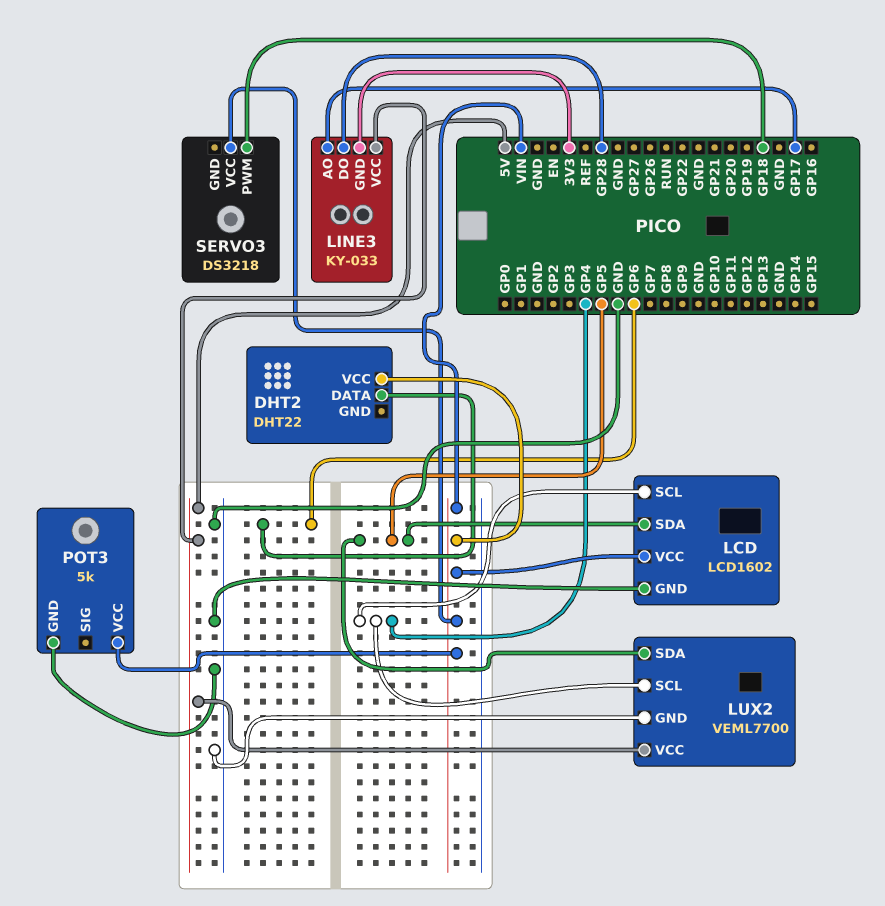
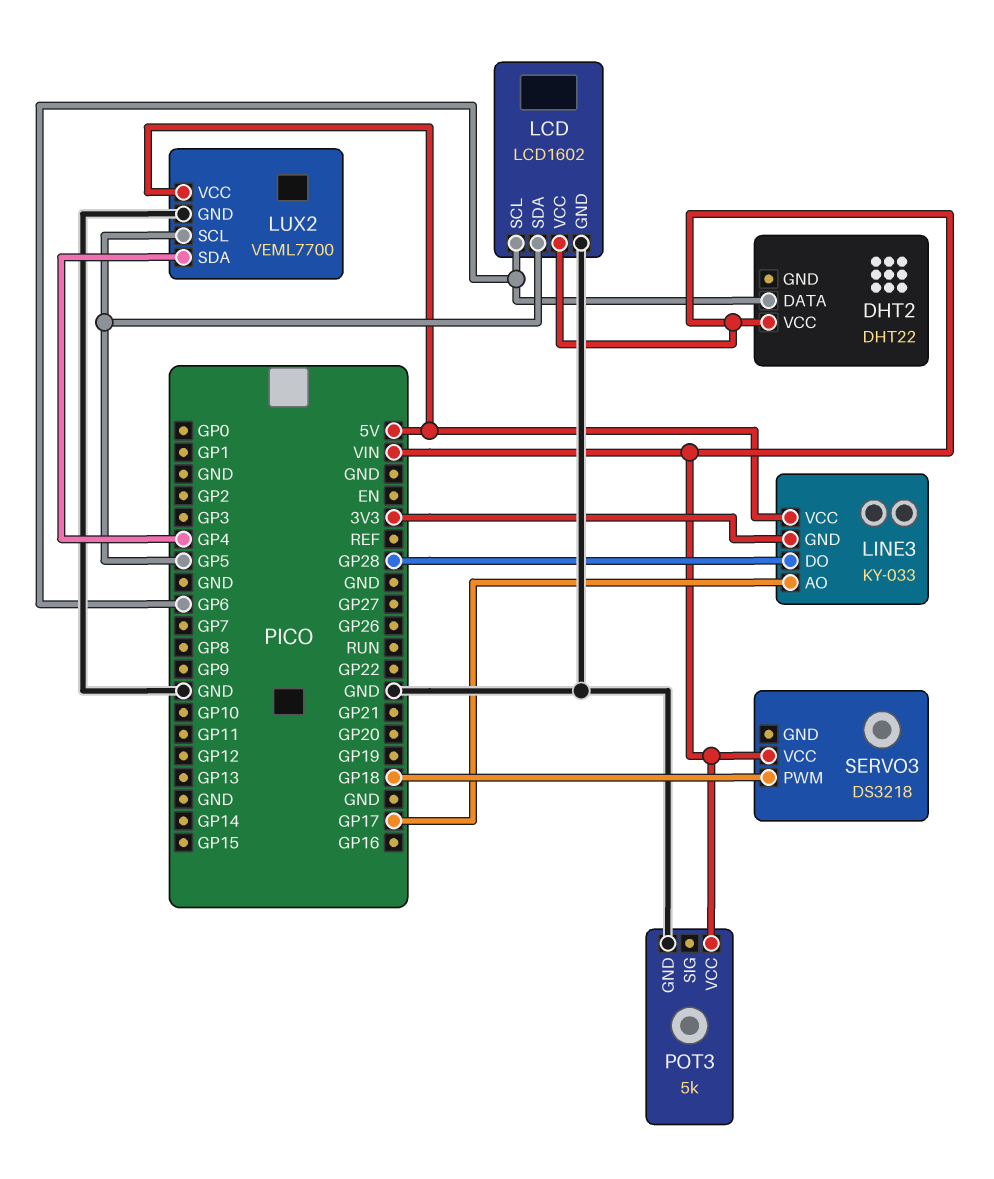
LCD pin SCL: GP4 -> GP6
LUX2 pin SCL: GP4 -> GP5
LUX2 pin SDA: GP5 -> GP4

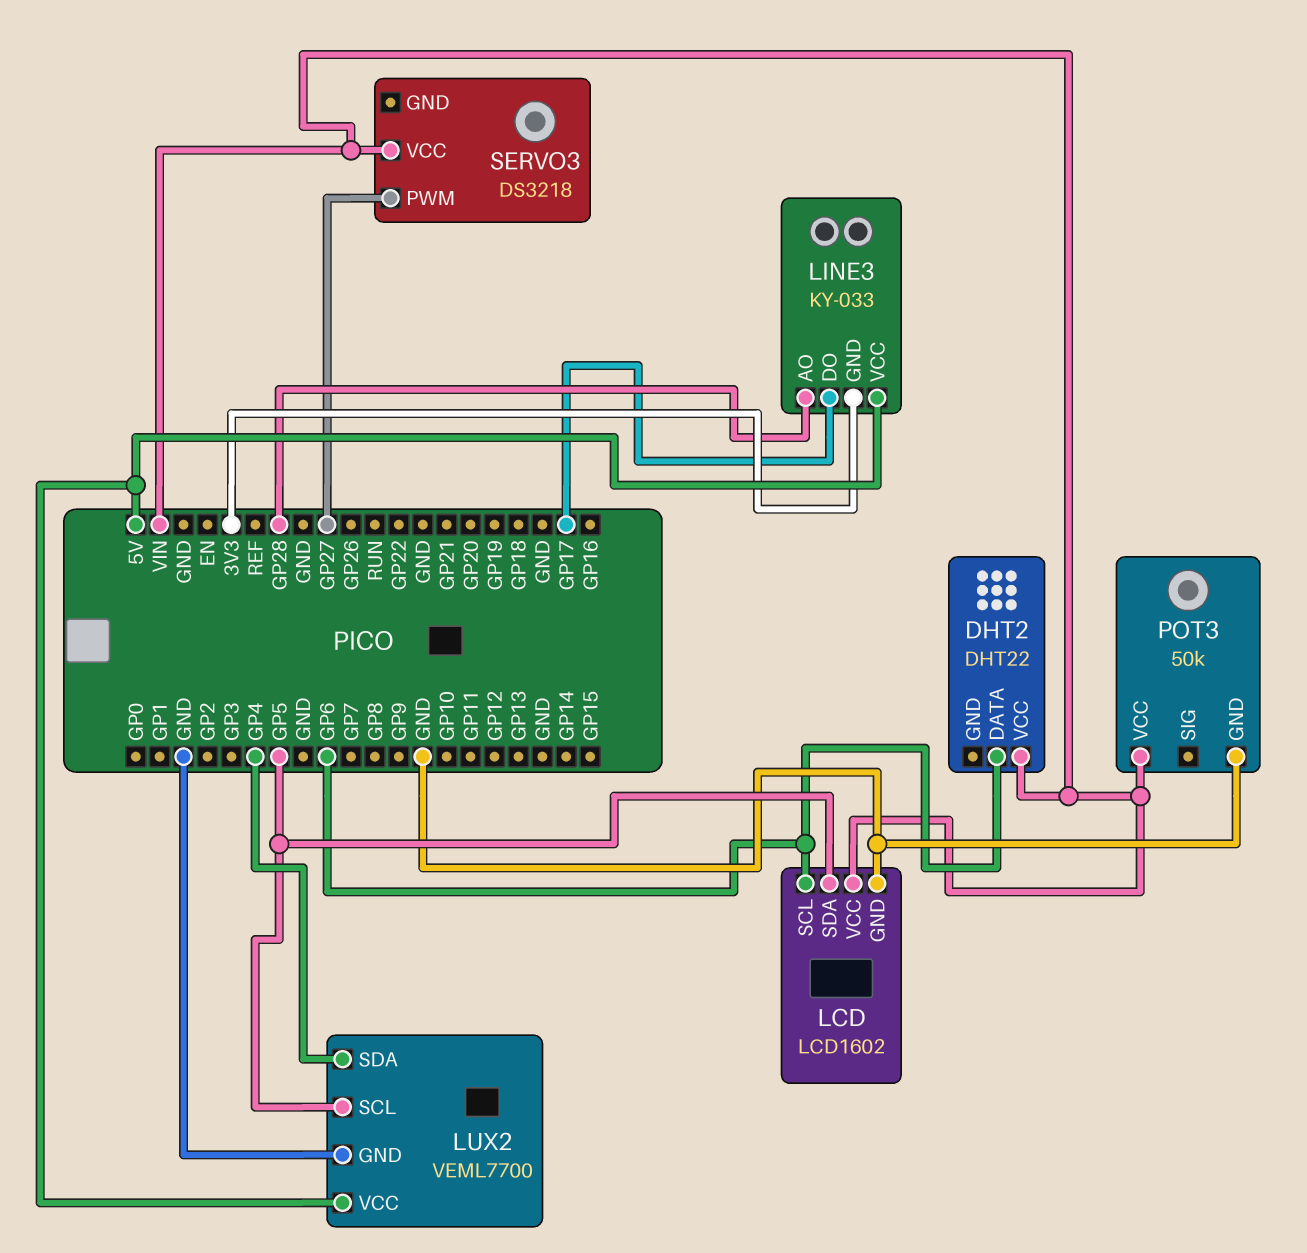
LINE3 pin AO: GP17 -> GP28
LINE3 pin DO: GP28 -> GP17
POT3: 5k -> 50k
SERVO3 pin PWM: GP18 -> GP27

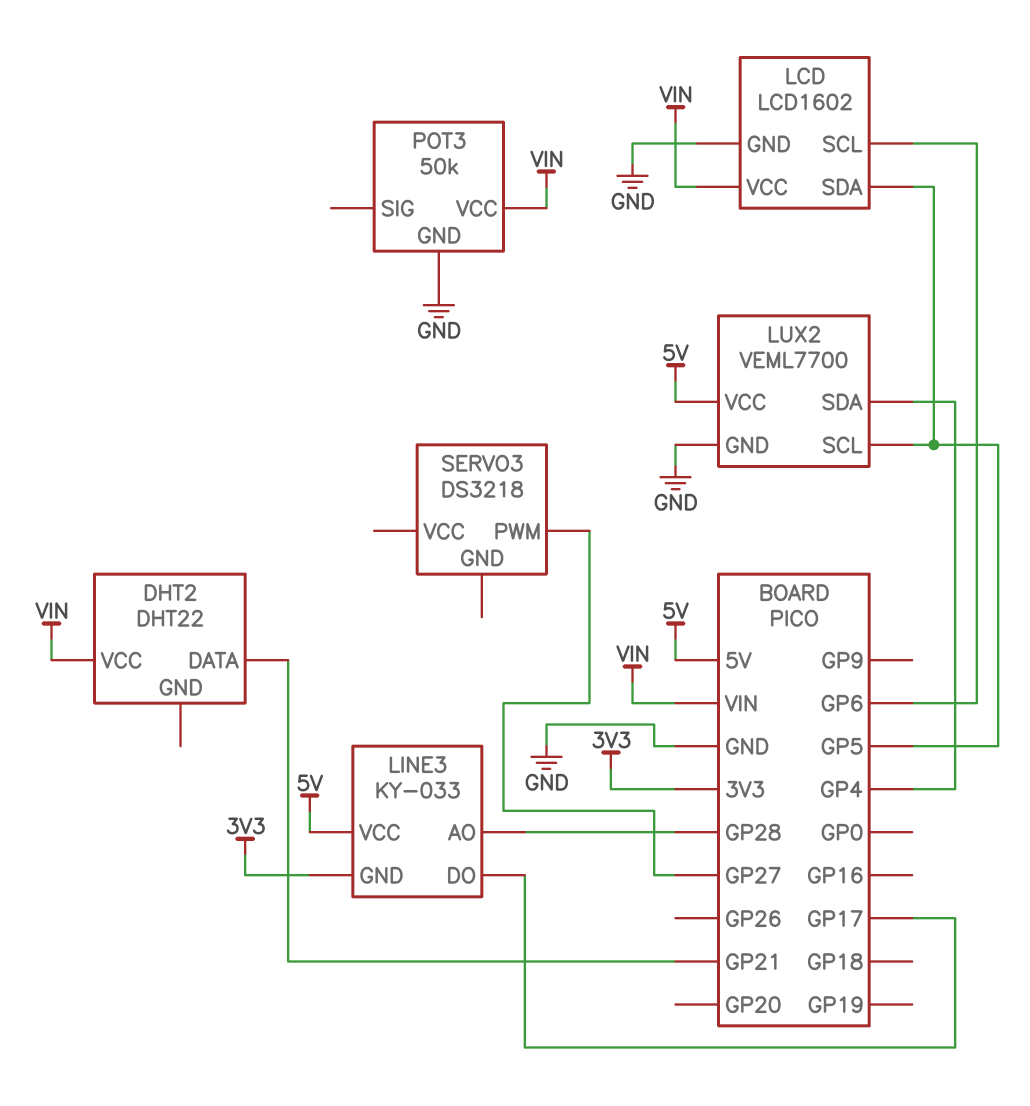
DHT2 pin DATA: GP6 -> GP21
SERVO3 pin VCC: VIN -> none

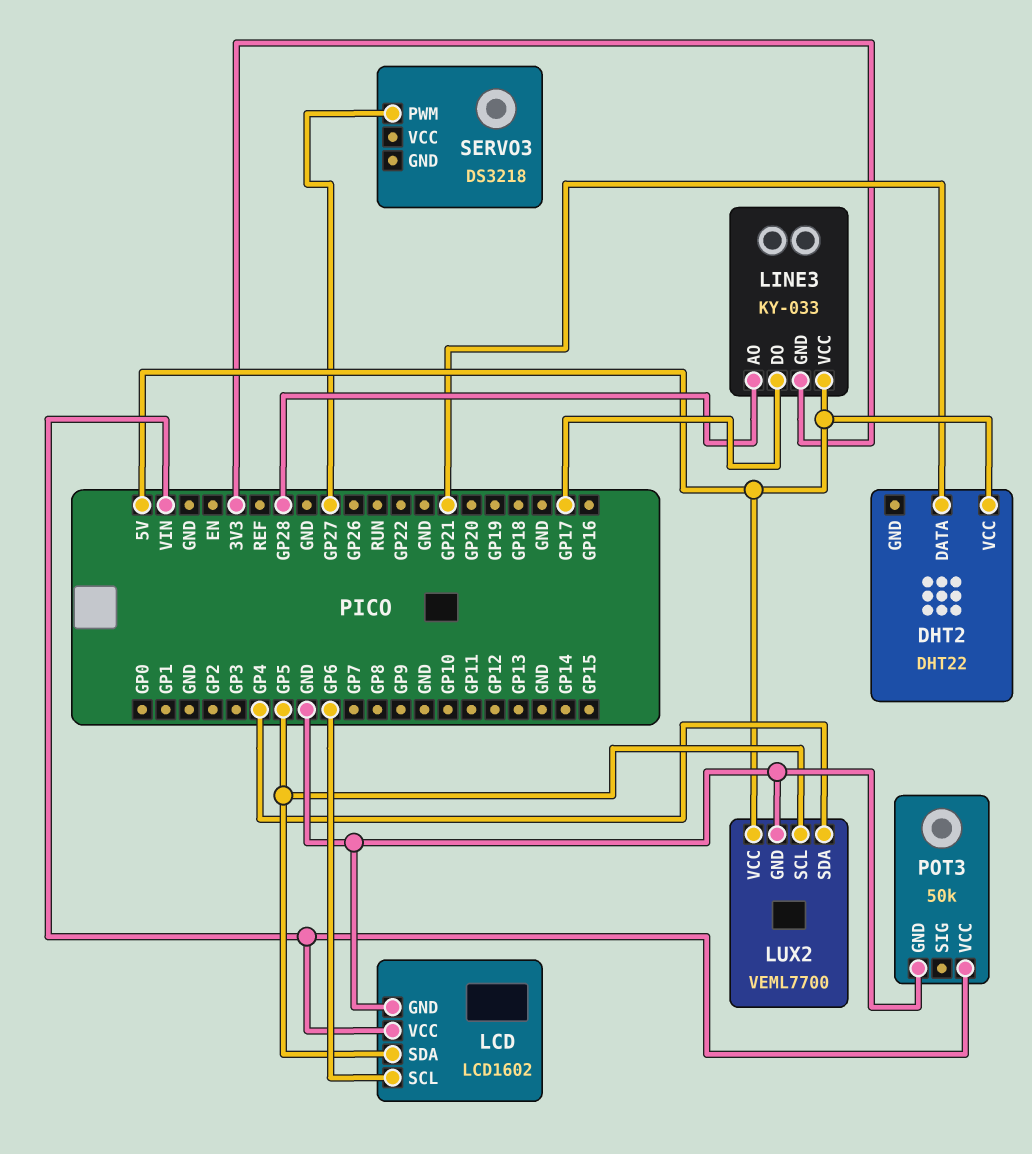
DHT2 pin VCC: VIN -> 5V

